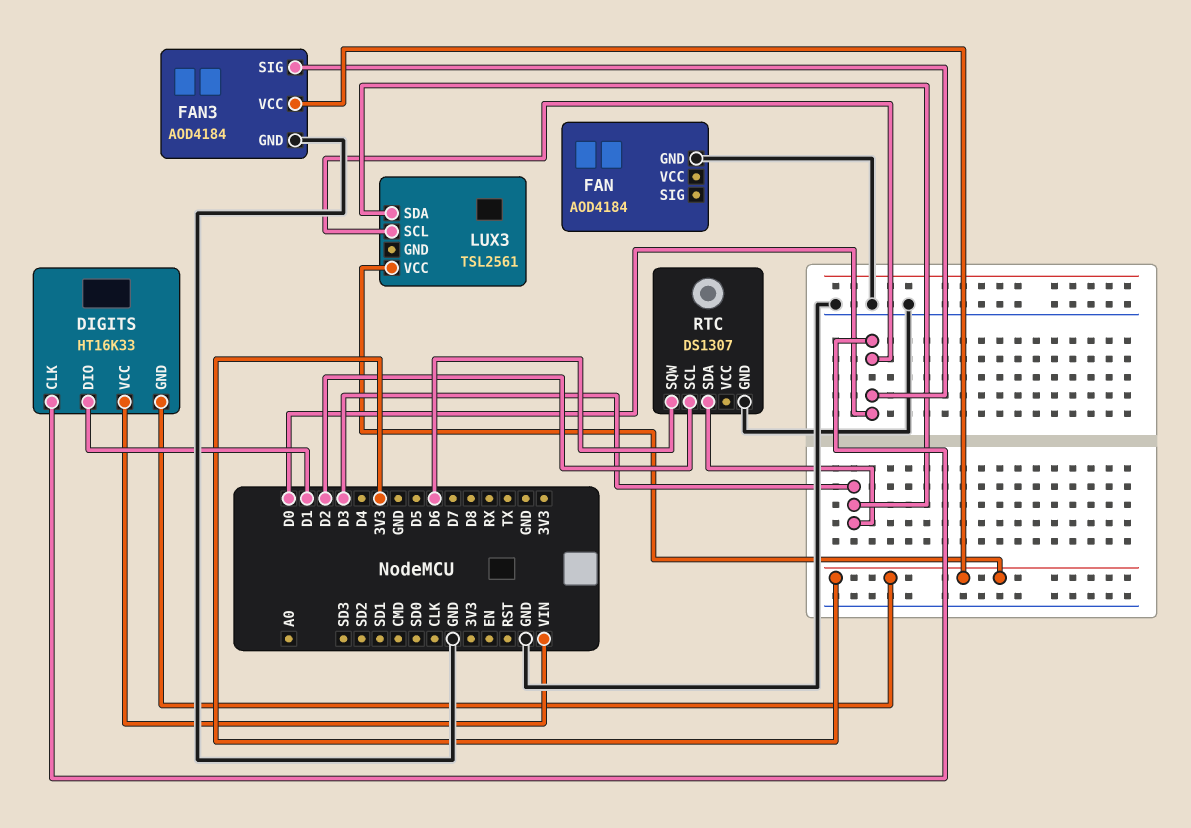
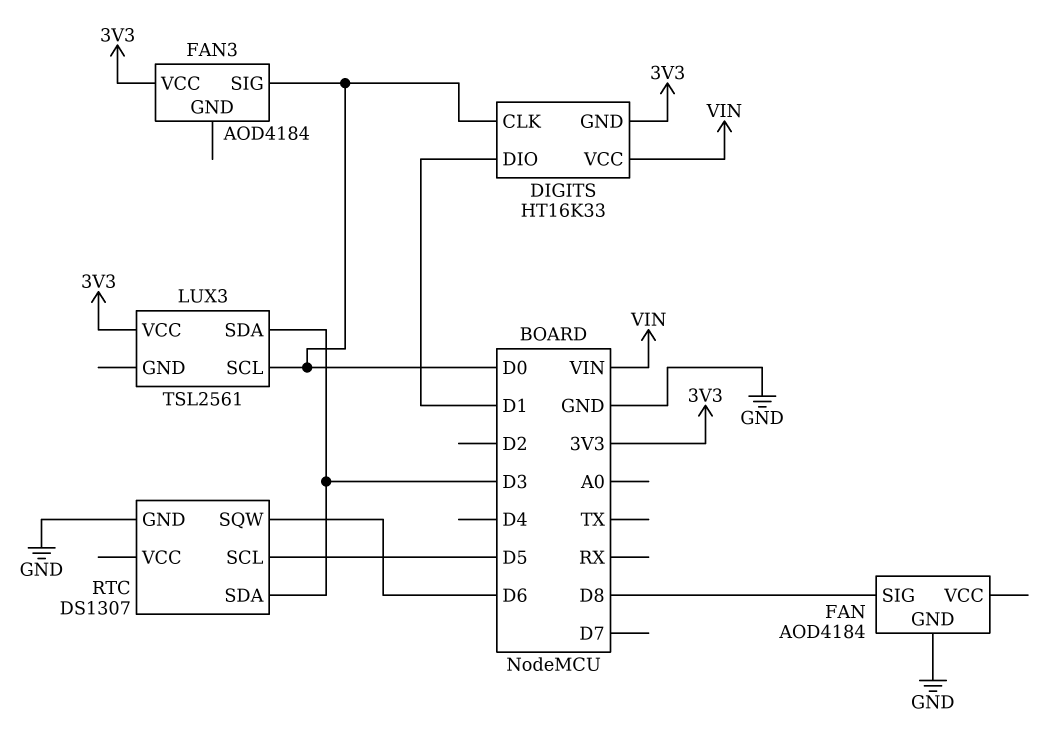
FAN pin SIG: none -> D8
FAN3 pin GND: GND -> none
RTC pin SCL: D2 -> D5

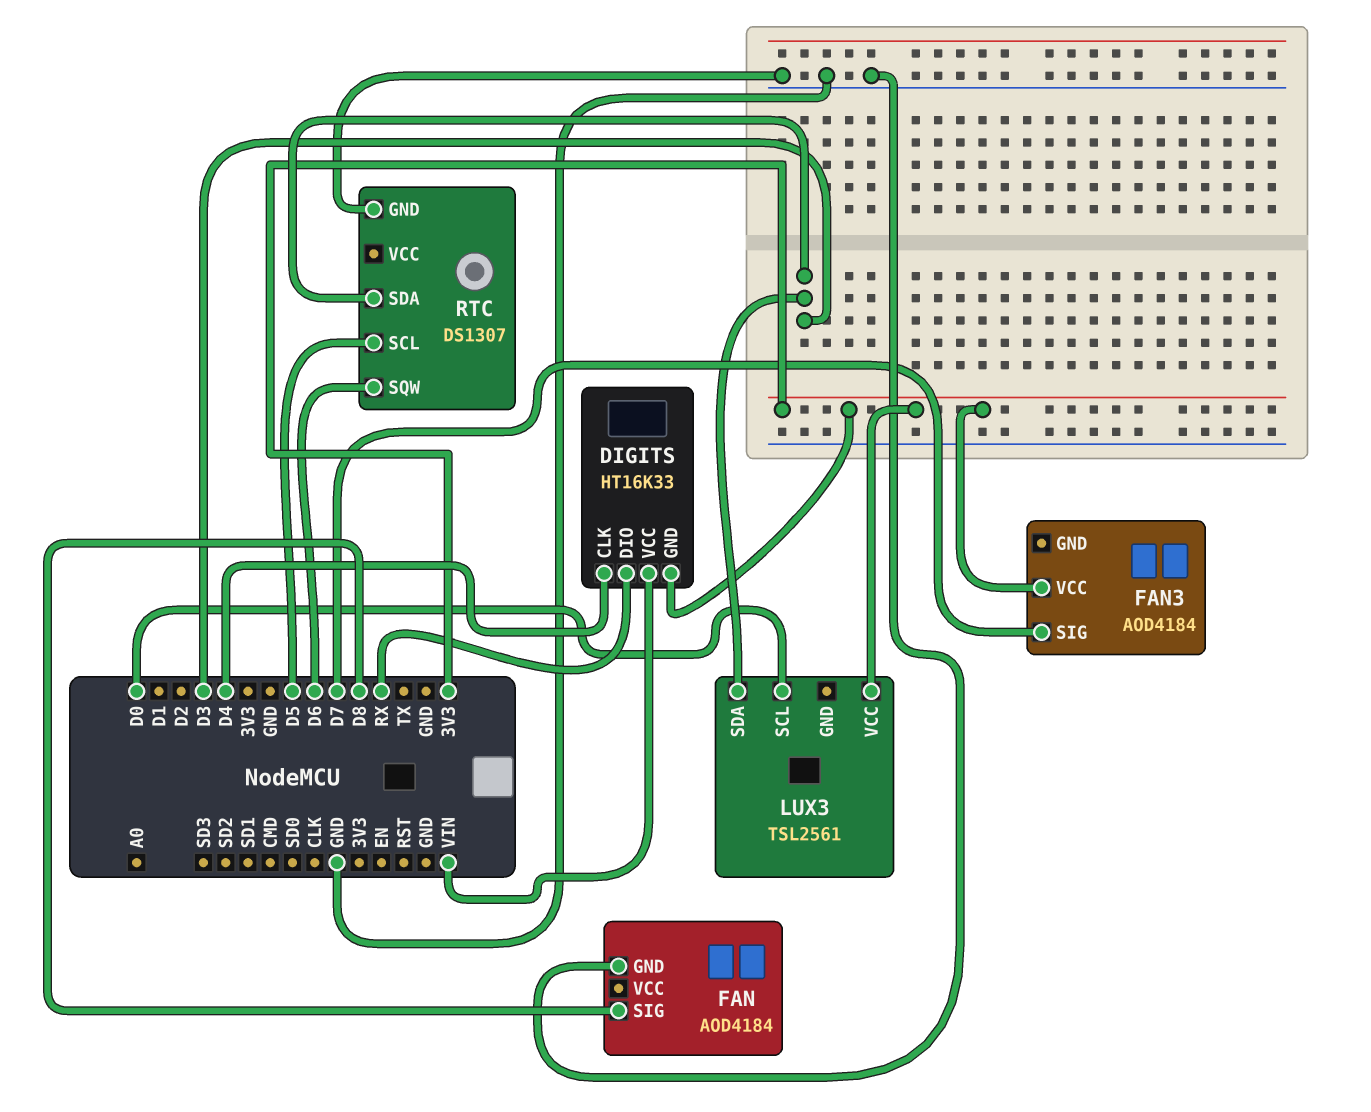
DIGITS pin CLK: D0 -> D4
DIGITS pin DIO: D1 -> RX
FAN3 pin SIG: D0 -> D7

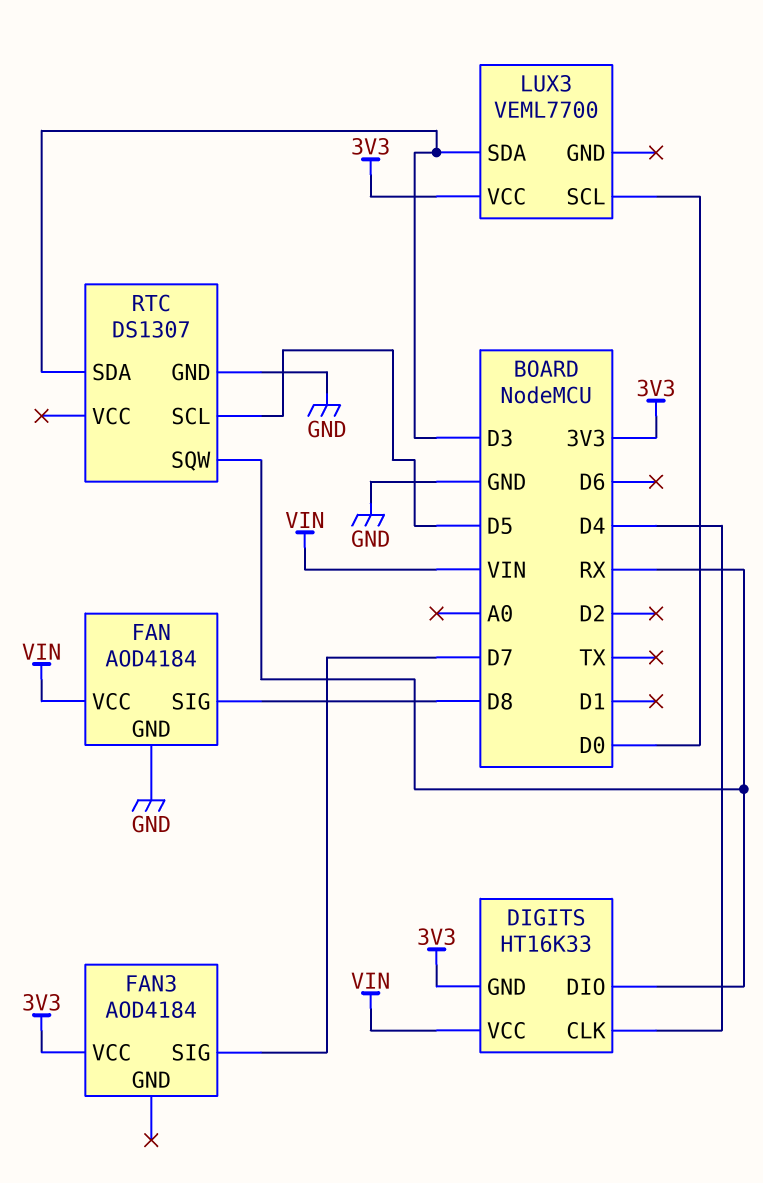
FAN pin VCC: none -> VIN
LUX3: TSL2561 -> VEML7700
RTC pin SQW: D6 -> RX

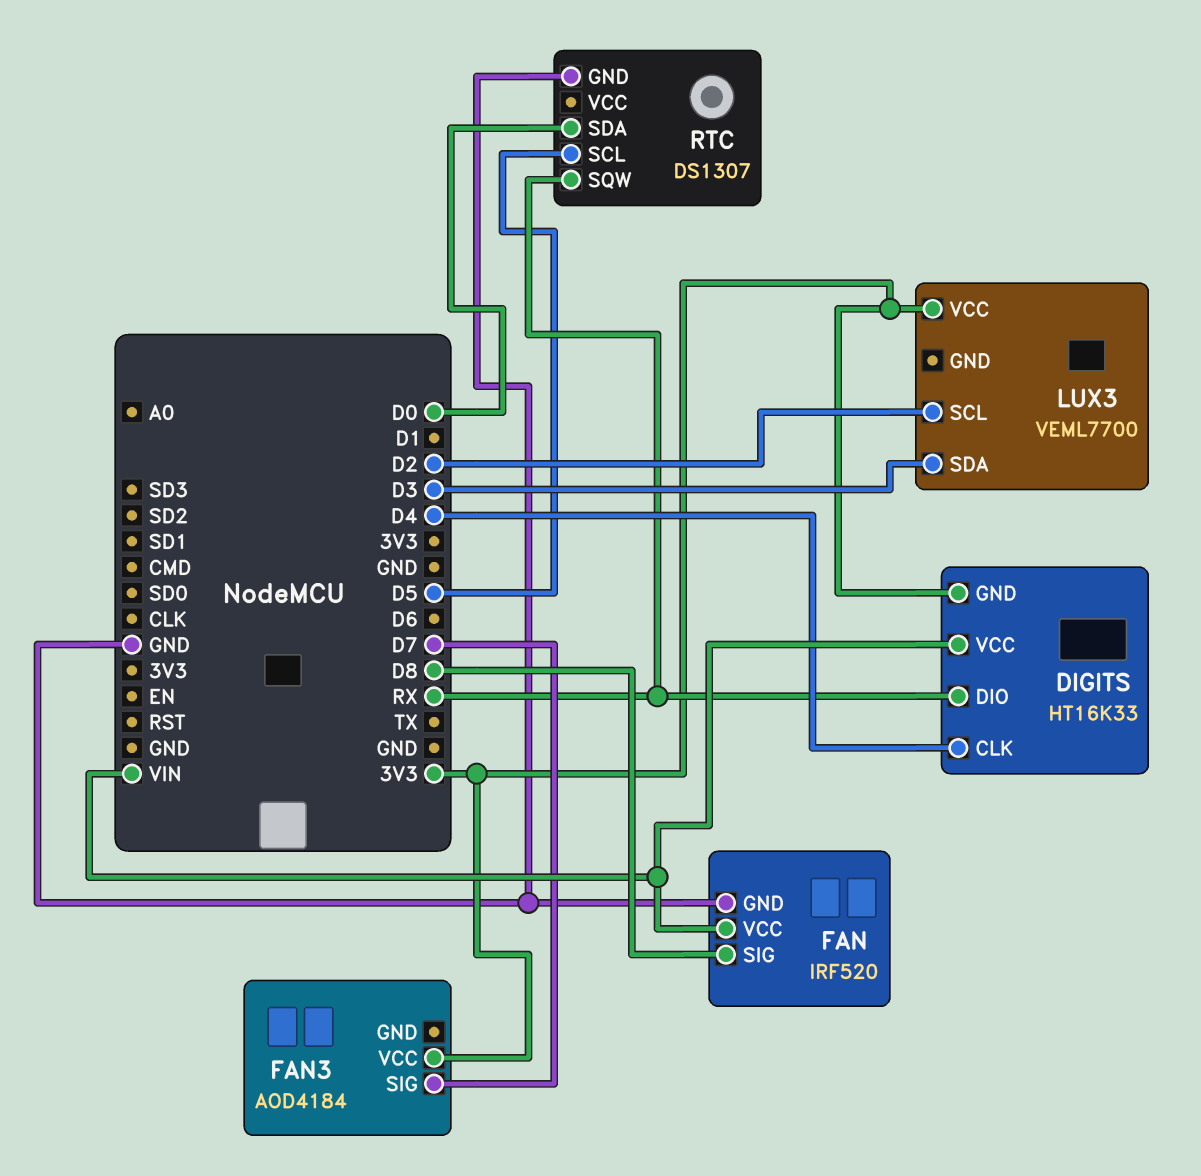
FAN: AOD4184 -> IRF520
LUX3 pin SCL: D0 -> D2
RTC pin SDA: D3 -> D0

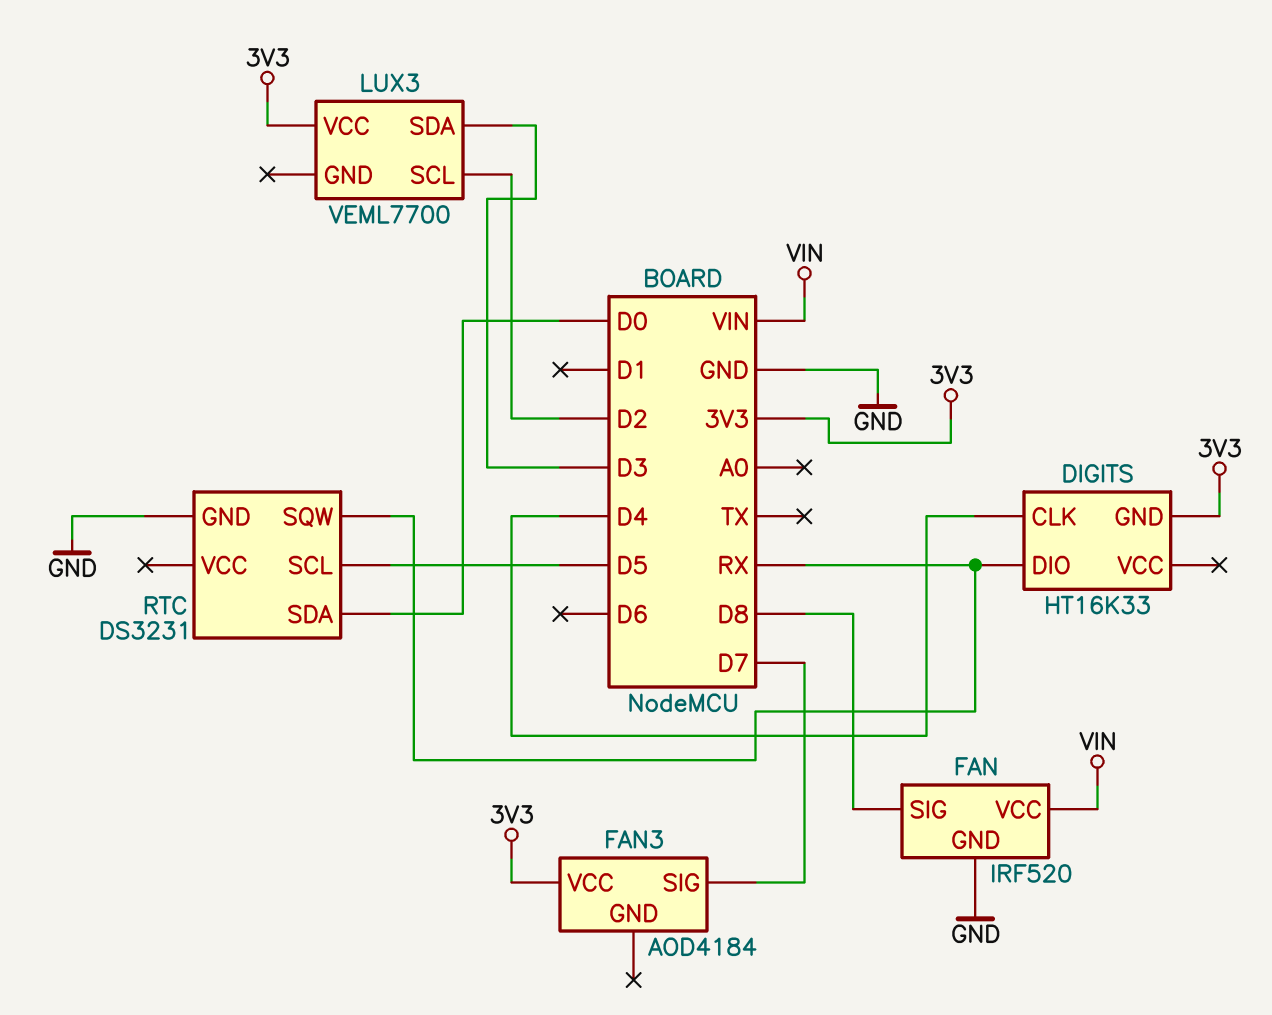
DIGITS pin VCC: VIN -> none
RTC: DS1307 -> DS3231

